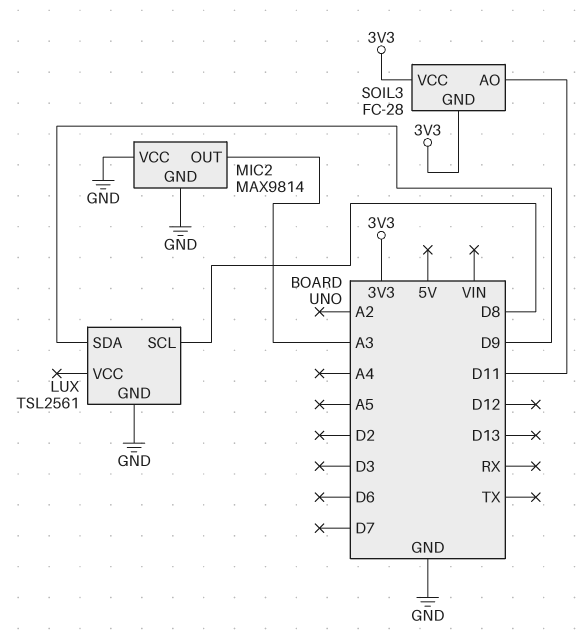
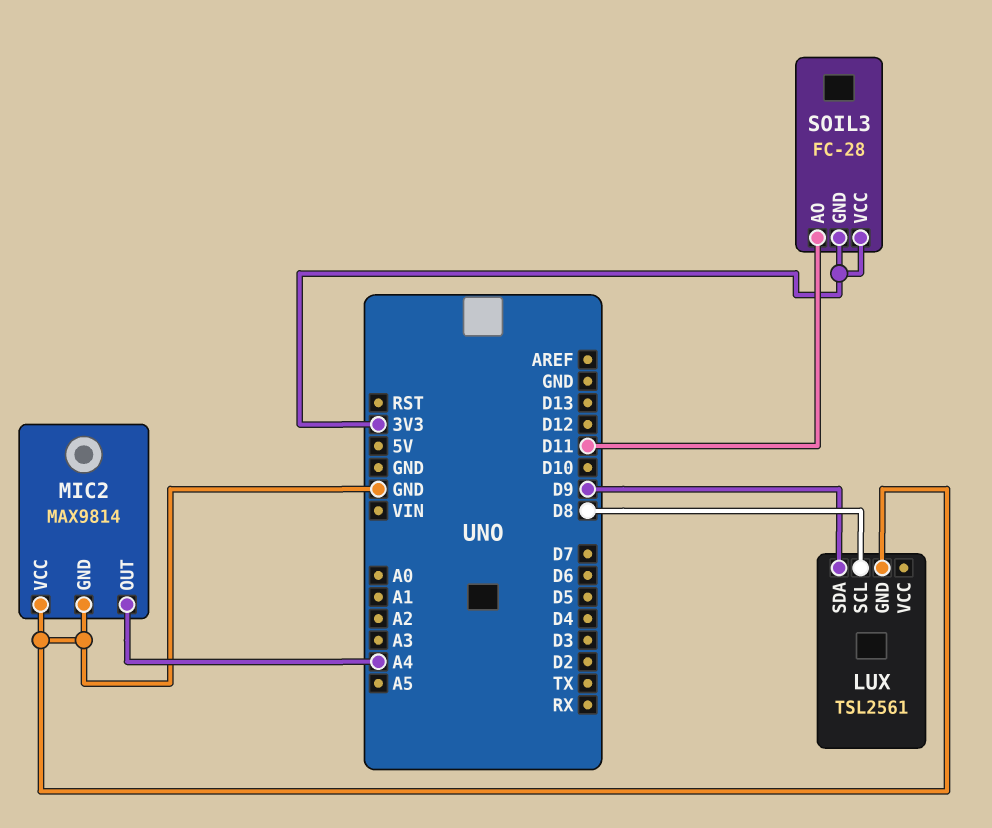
MIC2 pin OUT: A3 -> A4

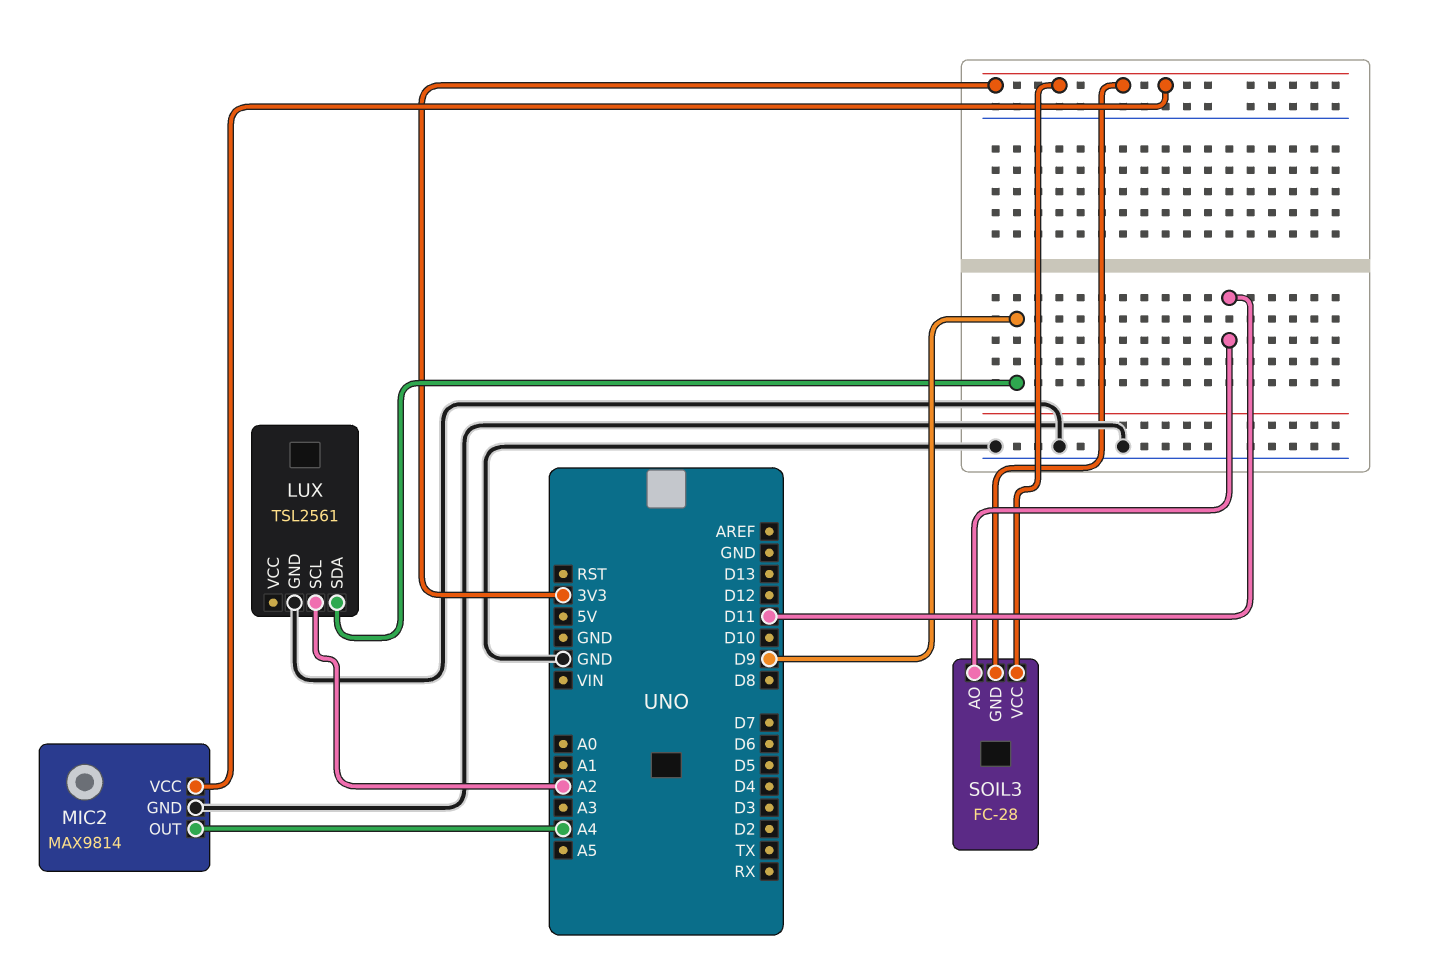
LUX pin SCL: D8 -> A2
MIC2 pin VCC: GND -> 3V3

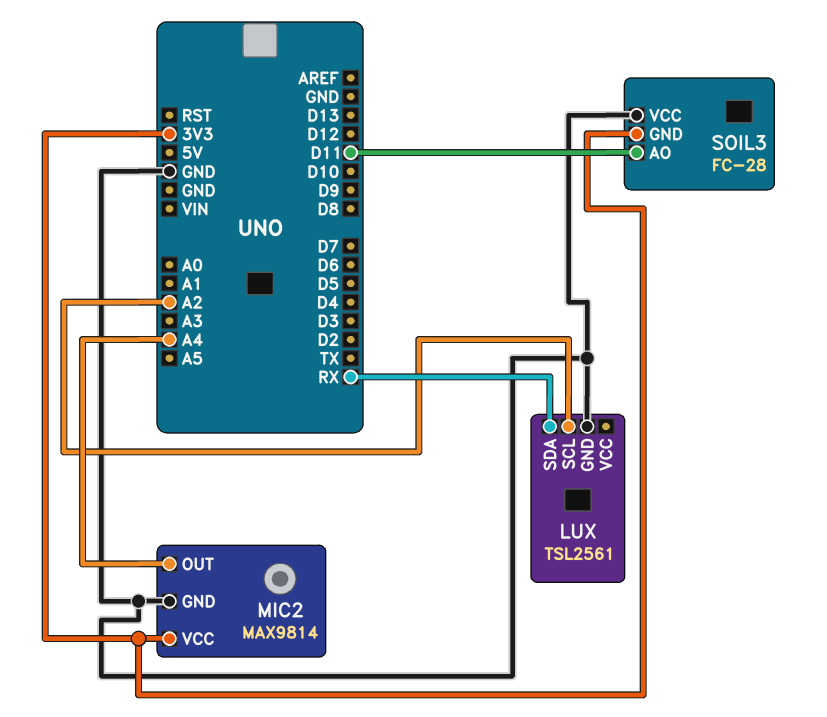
LUX pin SDA: D9 -> RX
SOIL3 pin VCC: 3V3 -> GND

